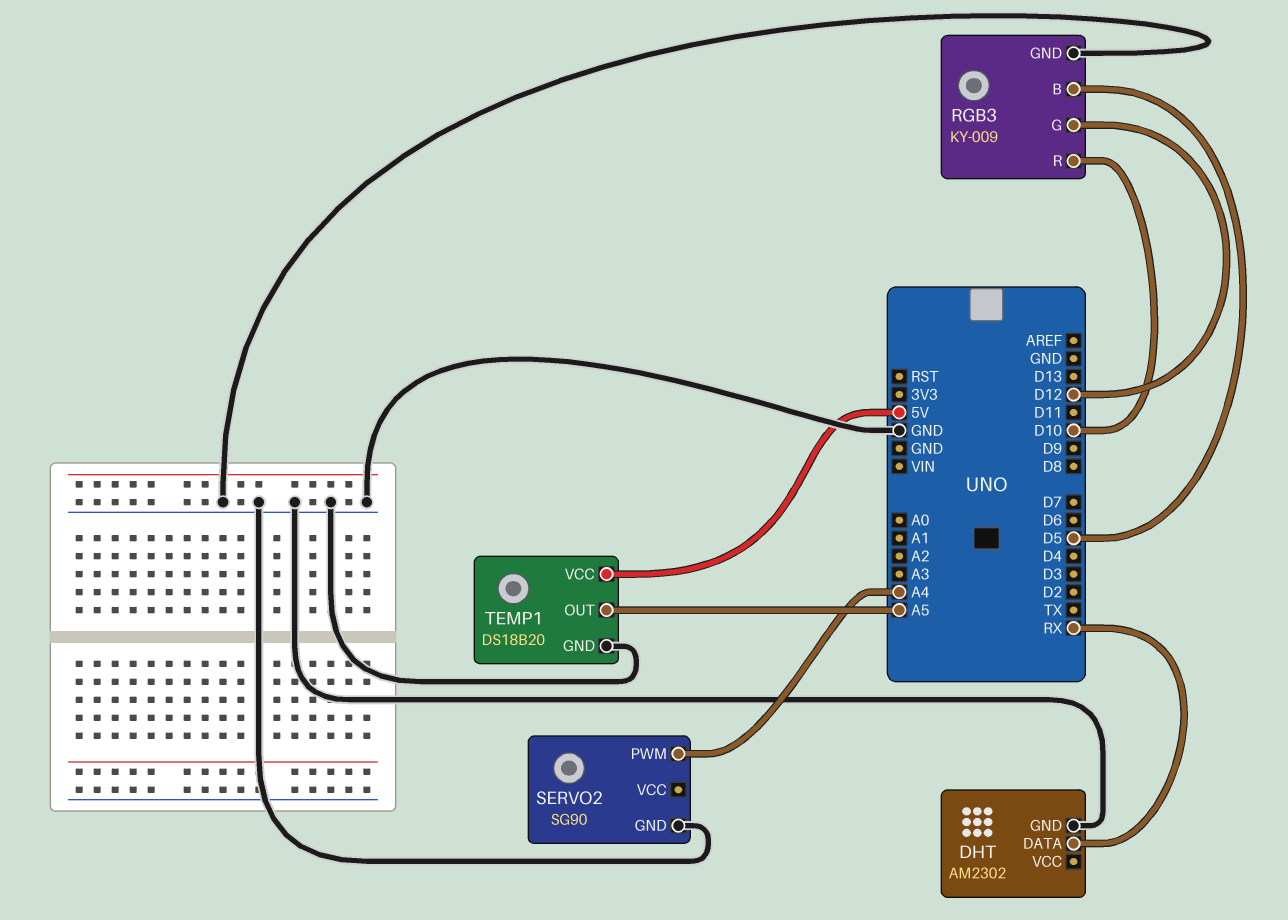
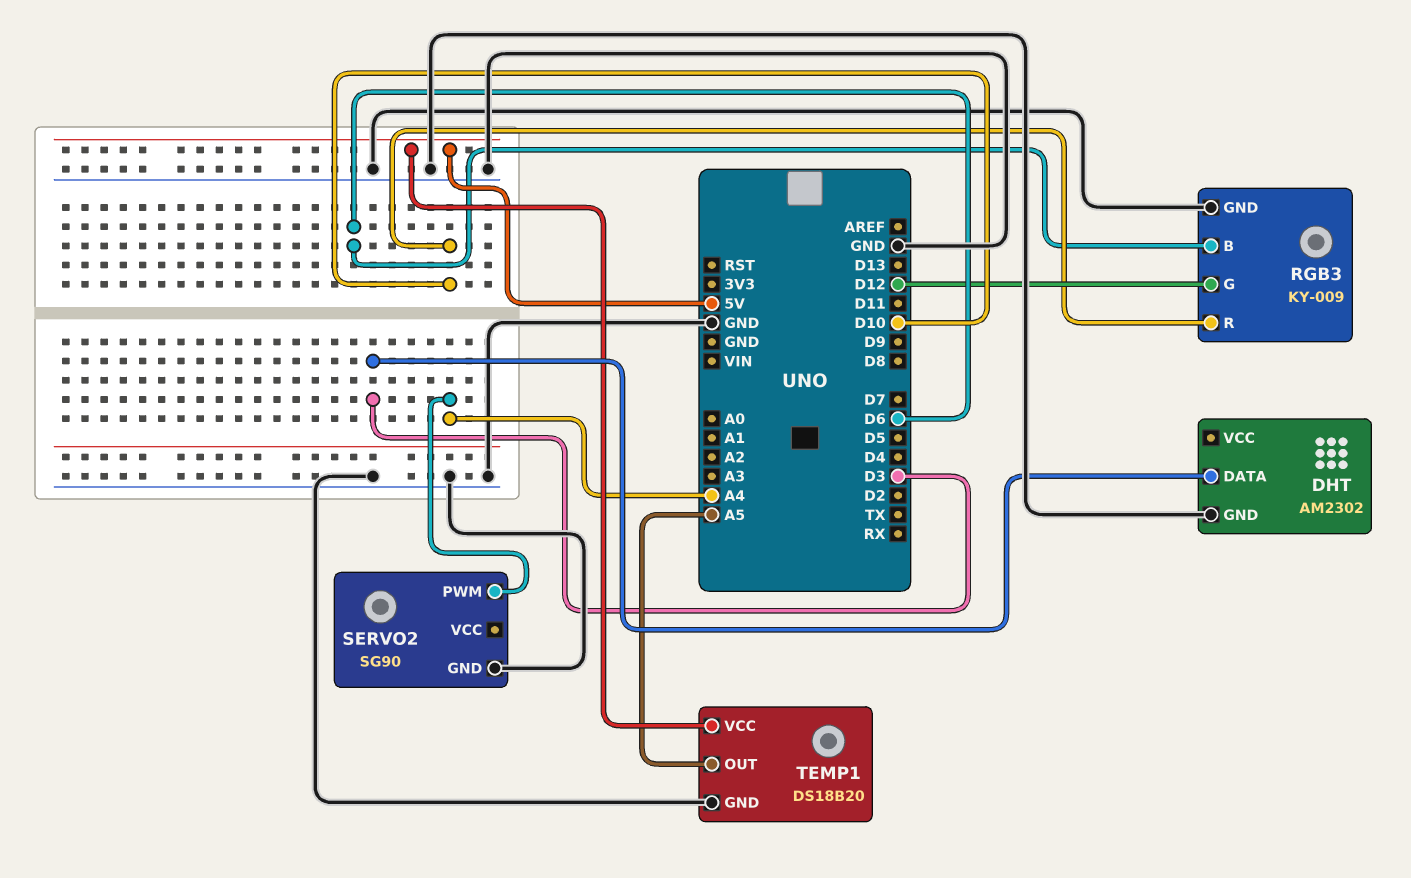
DHT pin DATA: RX -> D3
RGB3 pin B: D5 -> D6

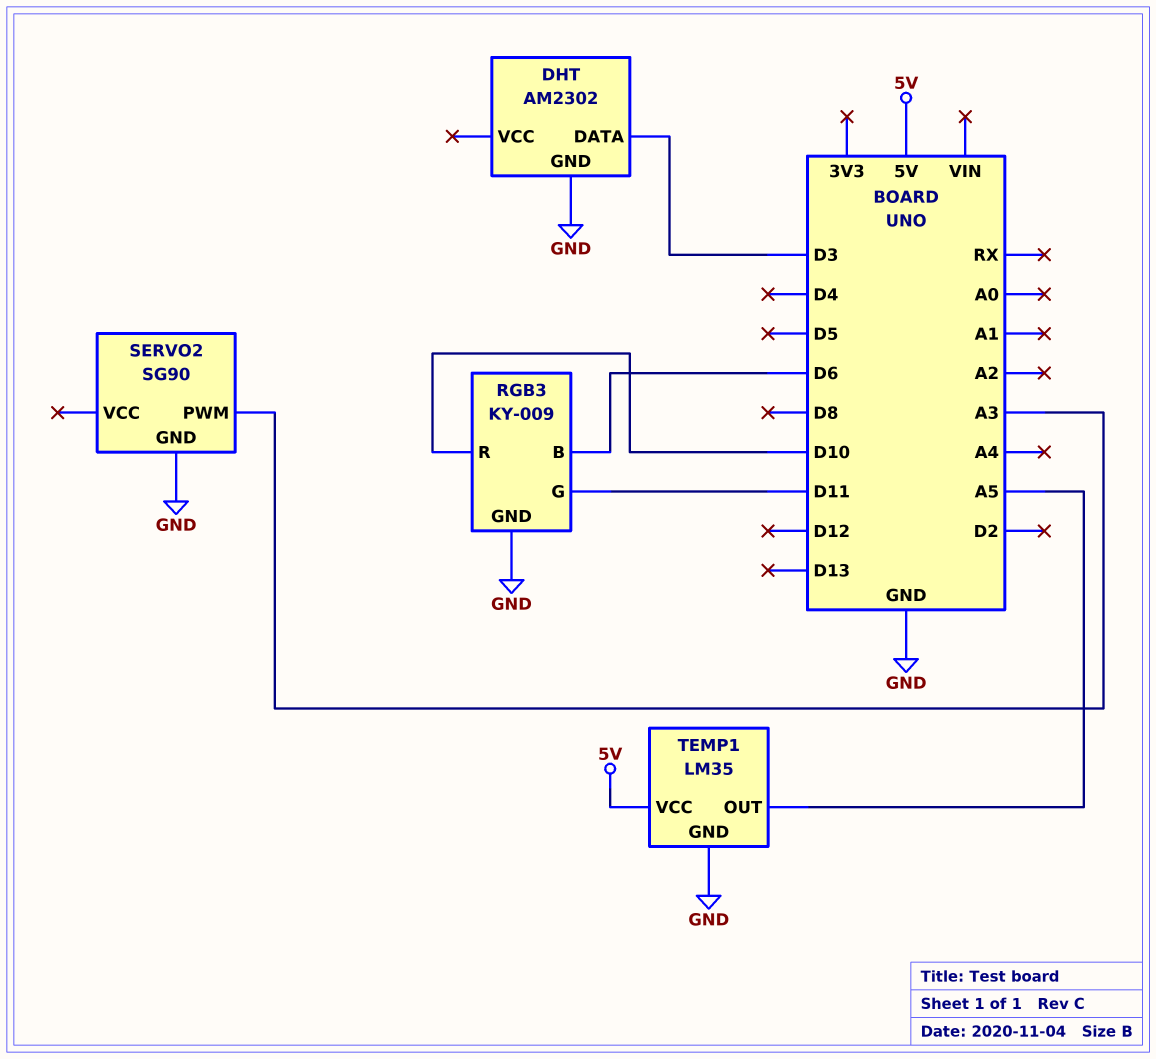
RGB3 pin G: D12 -> D11
SERVO2 pin PWM: A4 -> A3
TEMP1: DS18B20 -> LM35

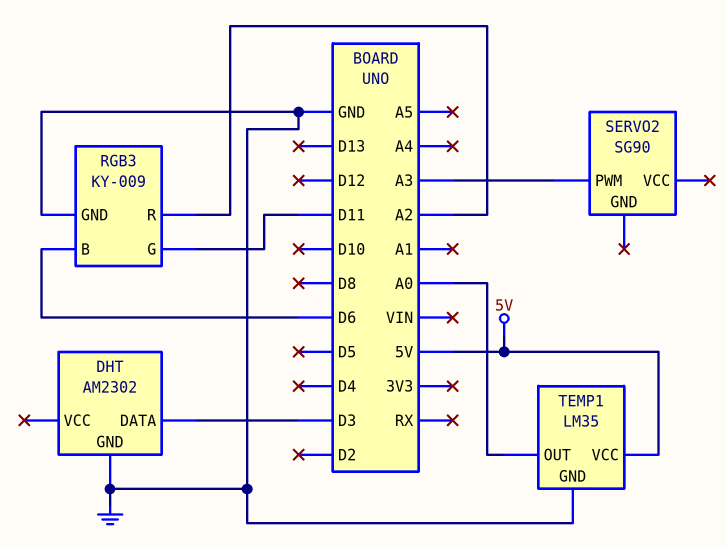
RGB3 pin R: D10 -> A2
SERVO2 pin GND: GND -> none
TEMP1 pin OUT: A5 -> A0

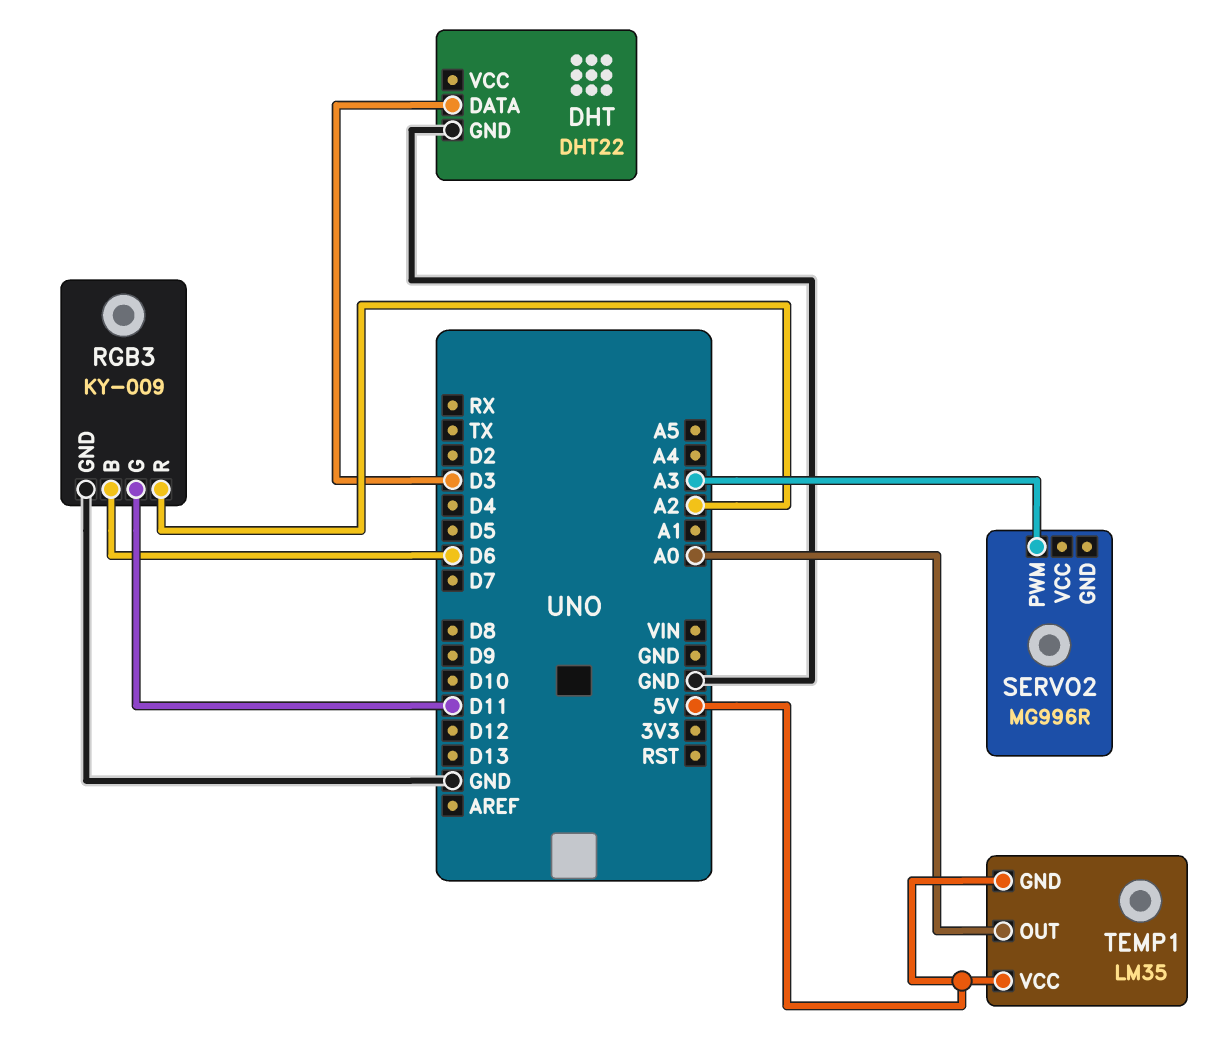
DHT: AM2302 -> DHT22
SERVO2: SG90 -> MG996R
TEMP1 pin GND: GND -> 5V

